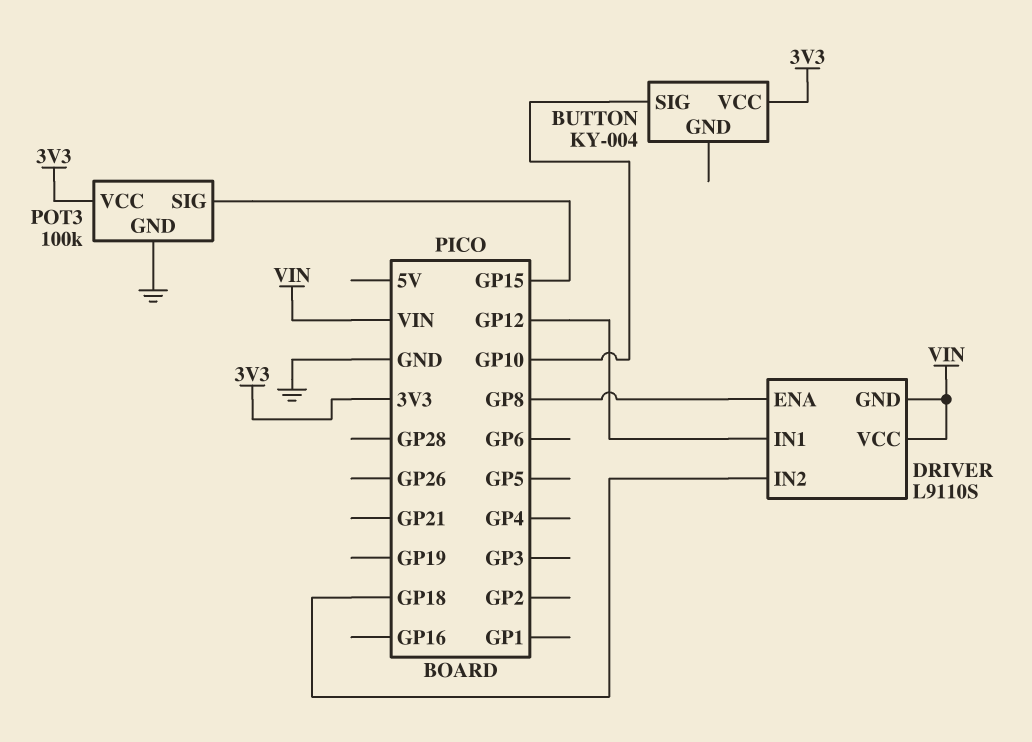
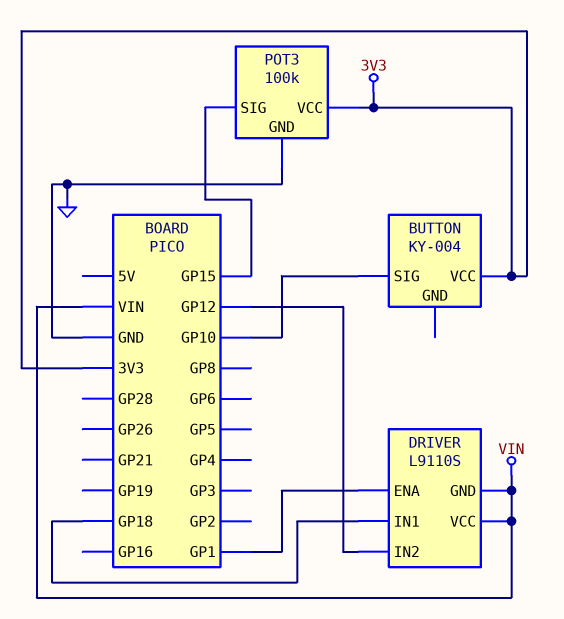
DRIVER pin ENA: GP8 -> GP1
DRIVER pin IN1: GP12 -> GP18
DRIVER pin IN2: GP18 -> GP12

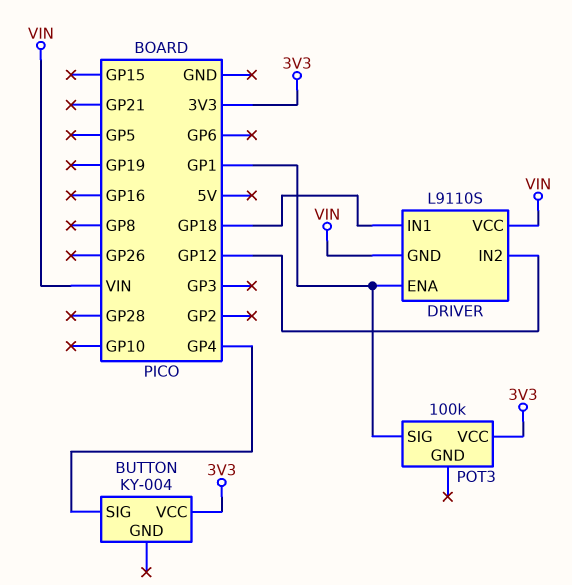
BUTTON pin SIG: GP10 -> GP4
POT3 pin GND: GND -> none
POT3 pin SIG: GP15 -> GP1

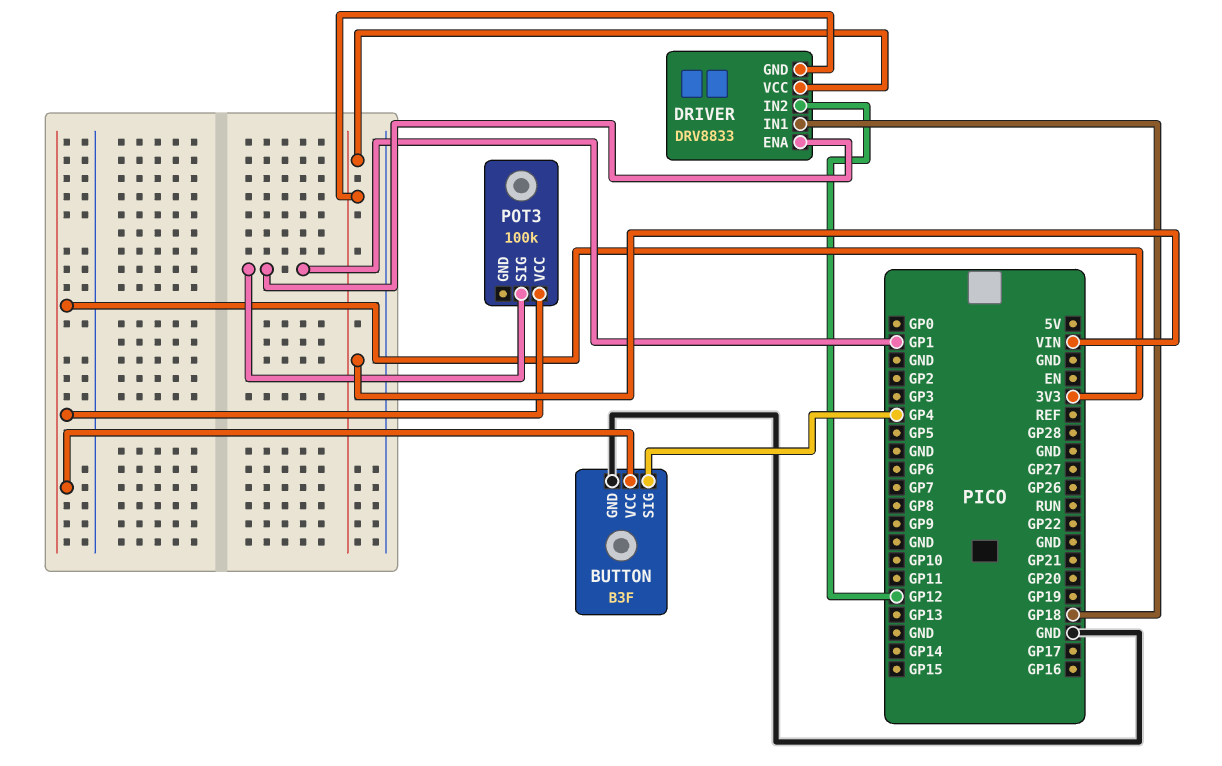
BUTTON: KY-004 -> B3F
BUTTON pin GND: none -> GND
DRIVER: L9110S -> DRV8833

